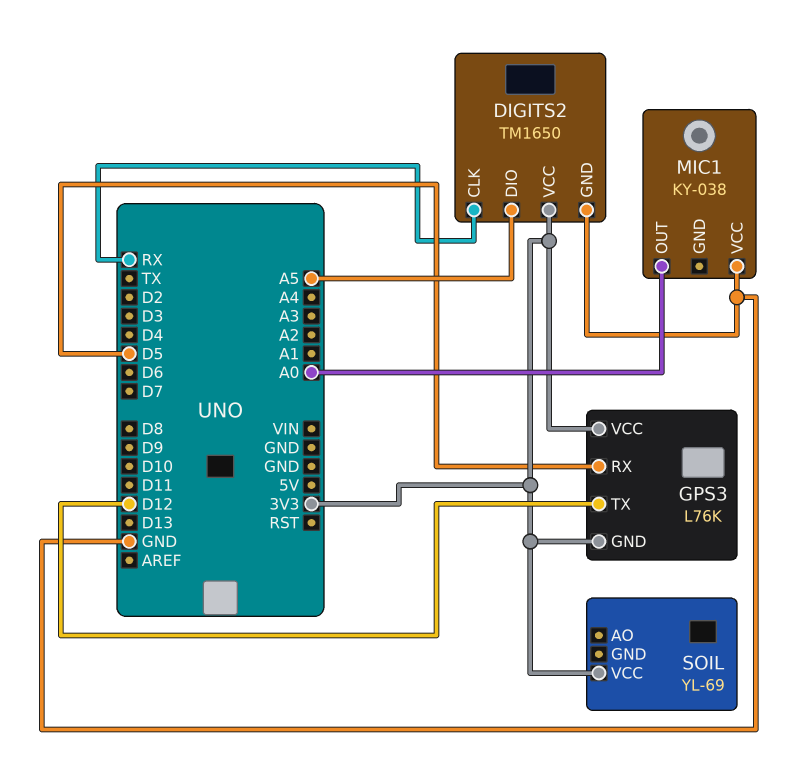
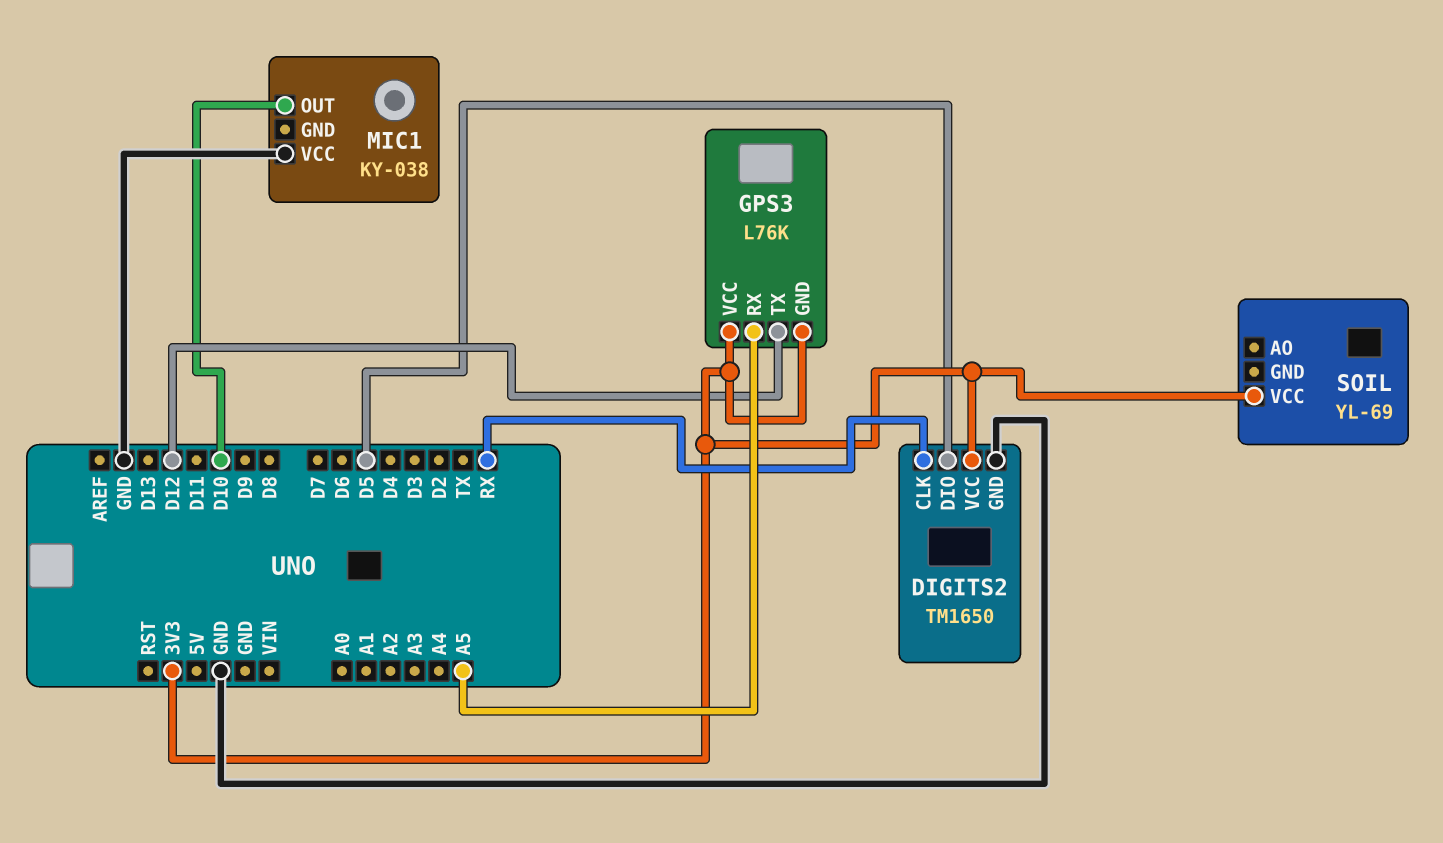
DIGITS2 pin DIO: A5 -> D5
GPS3 pin RX: D5 -> A5
MIC1 pin OUT: A0 -> D10

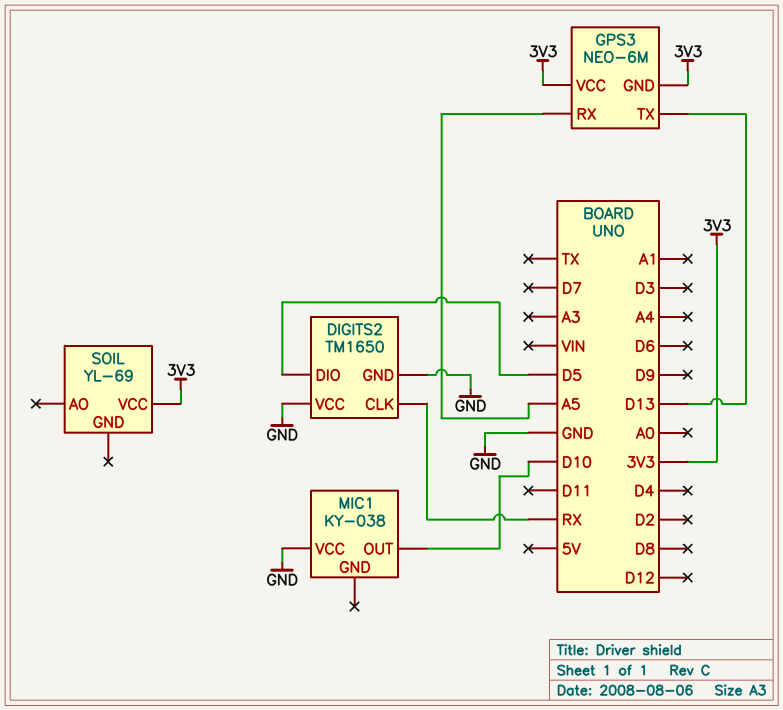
DIGITS2 pin VCC: 3V3 -> GND
GPS3: L76K -> NEO-6M
GPS3 pin TX: D12 -> D13

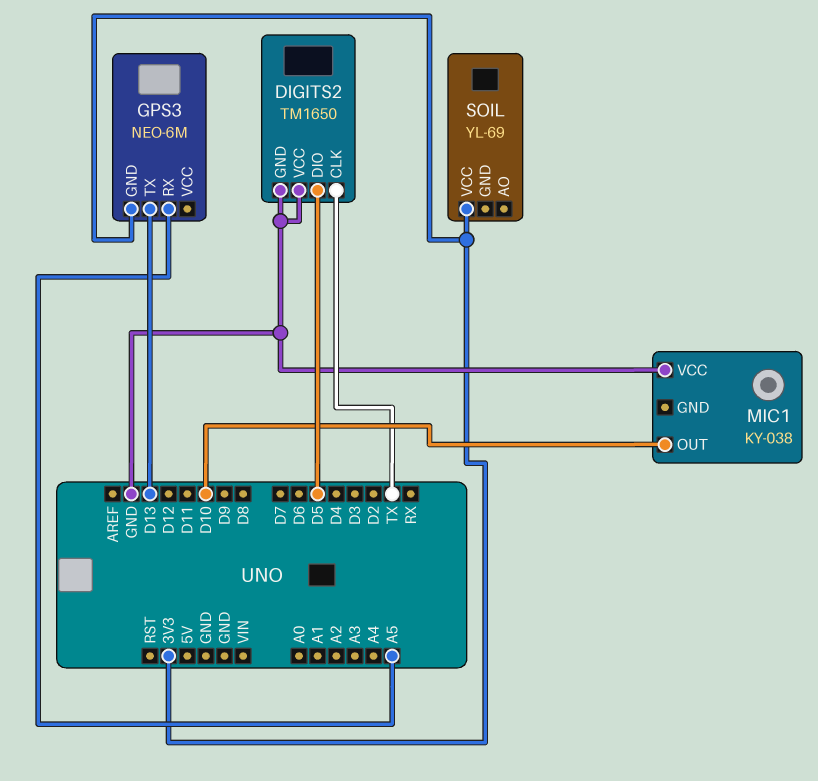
DIGITS2 pin CLK: RX -> TX
GPS3 pin VCC: 3V3 -> none

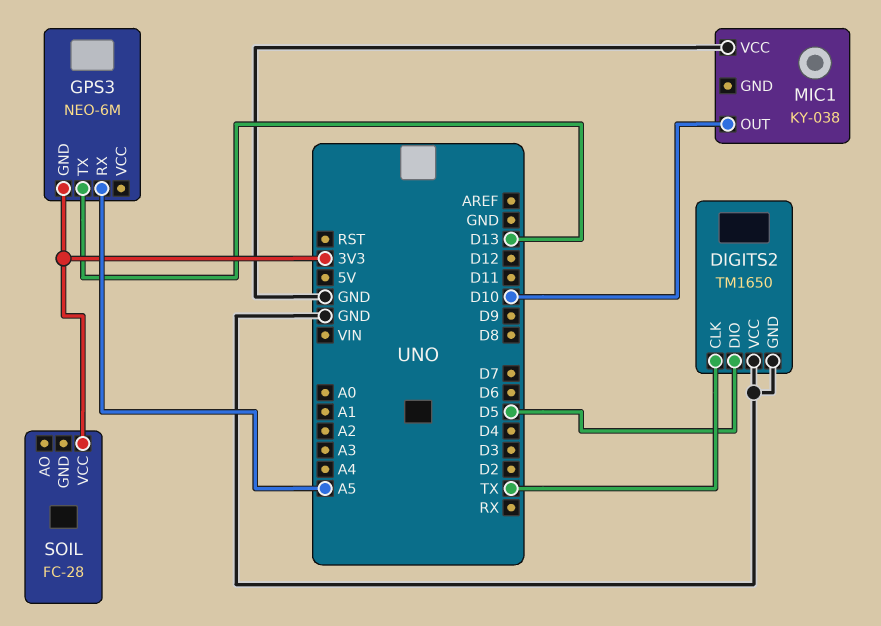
SOIL: YL-69 -> FC-28

